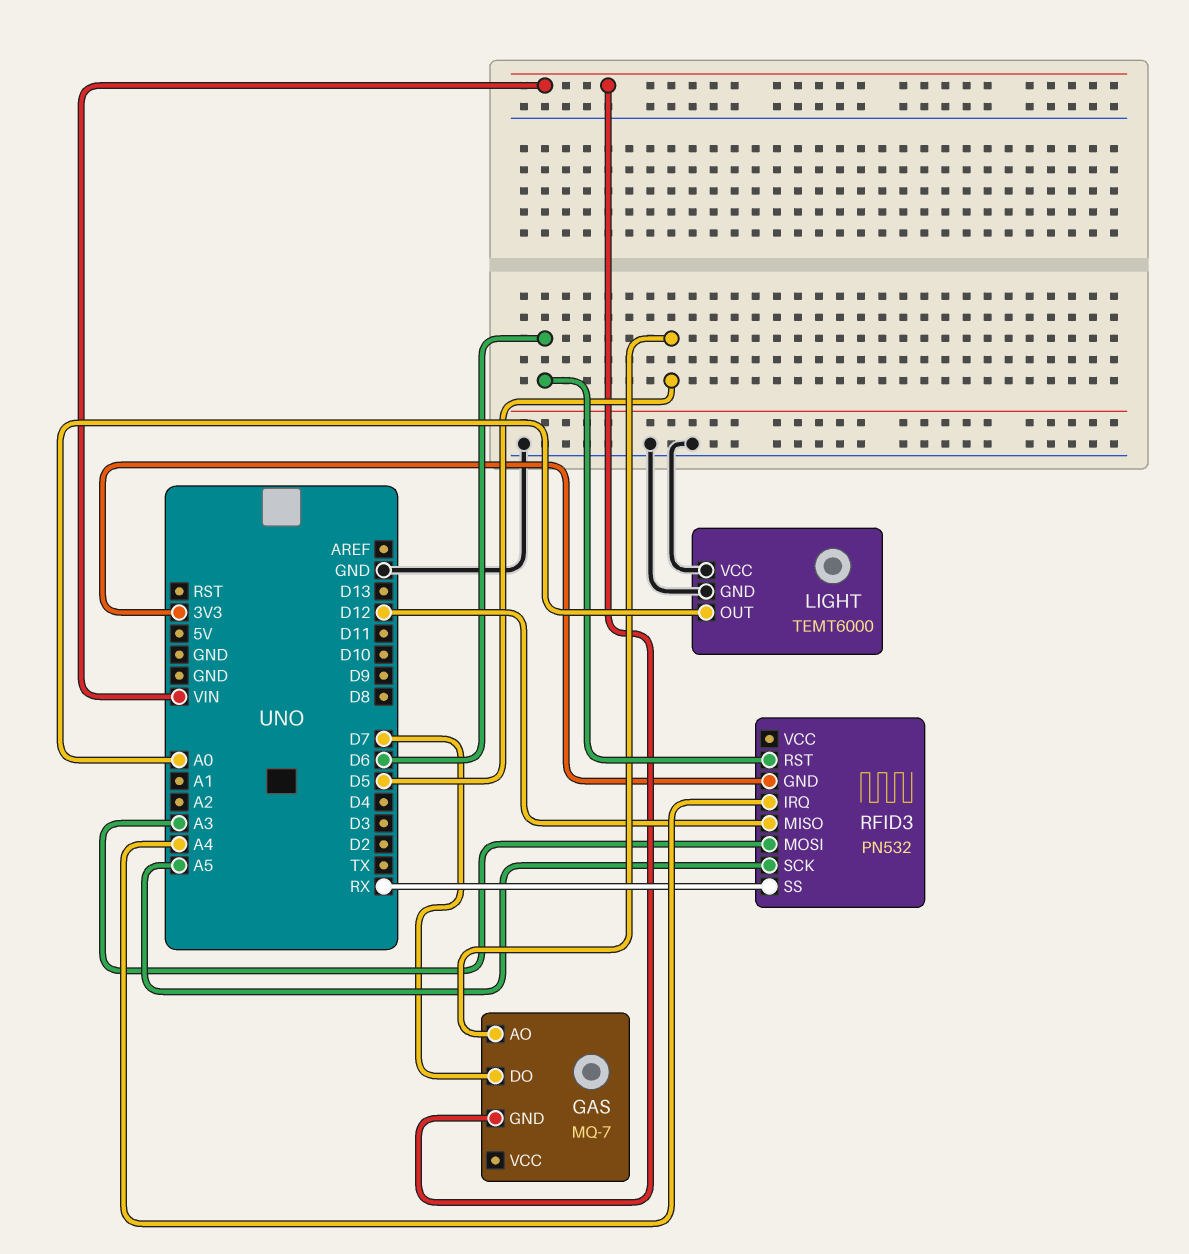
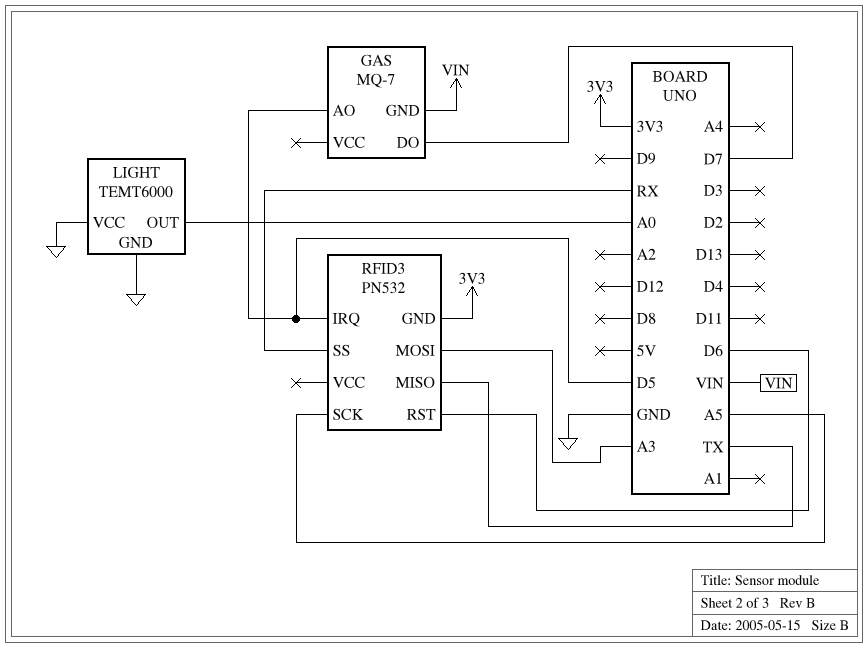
RFID3 pin IRQ: A4 -> D5
RFID3 pin MISO: D12 -> TX

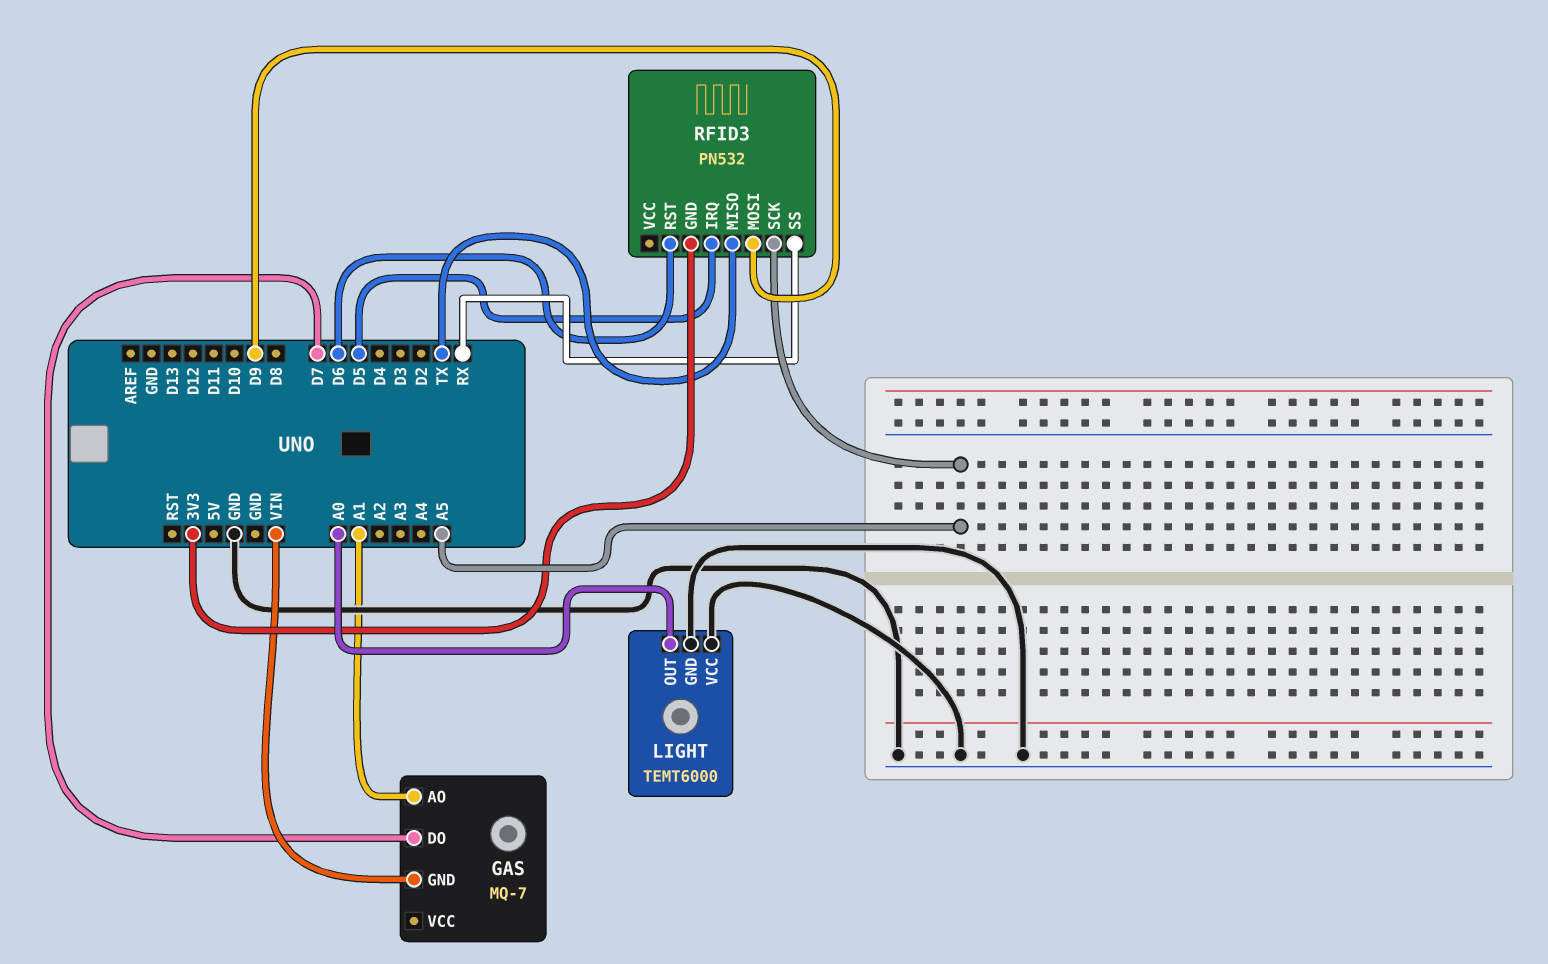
GAS pin AO: D5 -> A1
RFID3 pin MOSI: A3 -> D9

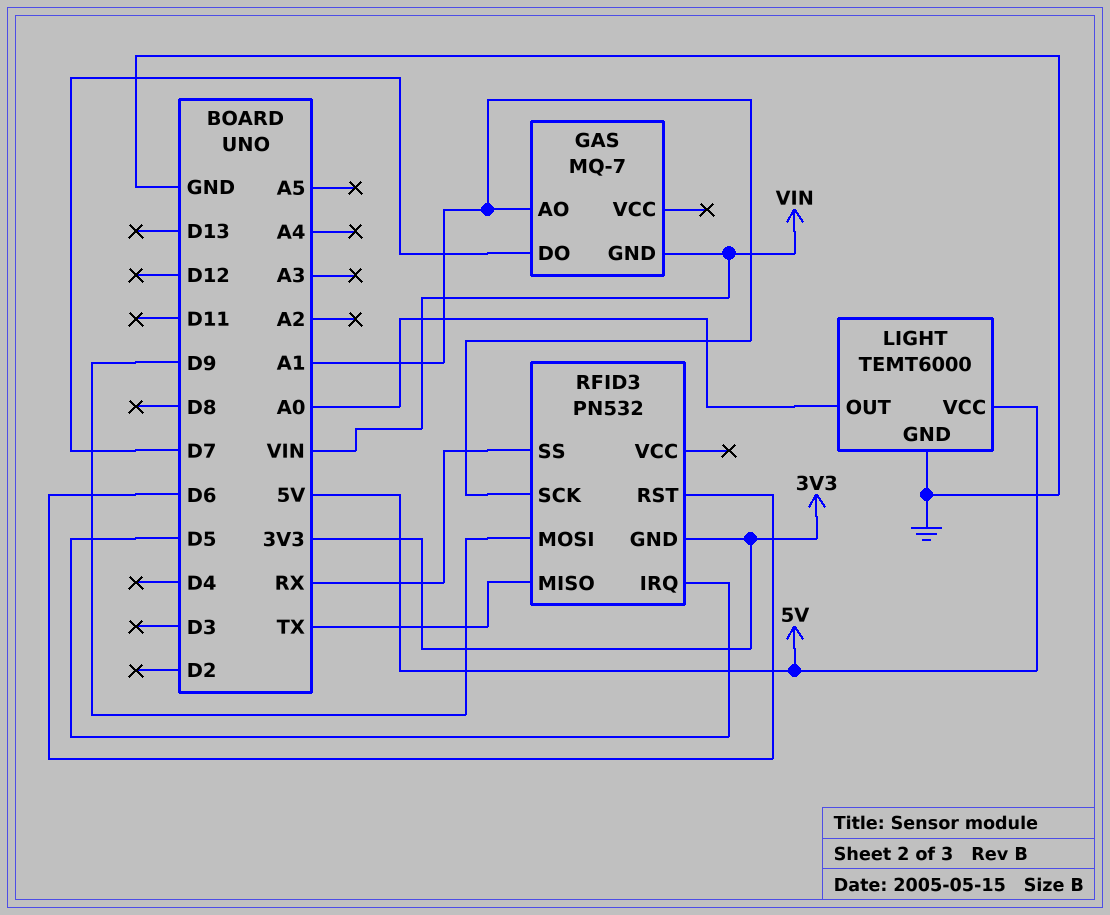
LIGHT pin VCC: GND -> 5V
RFID3 pin SCK: A5 -> A1

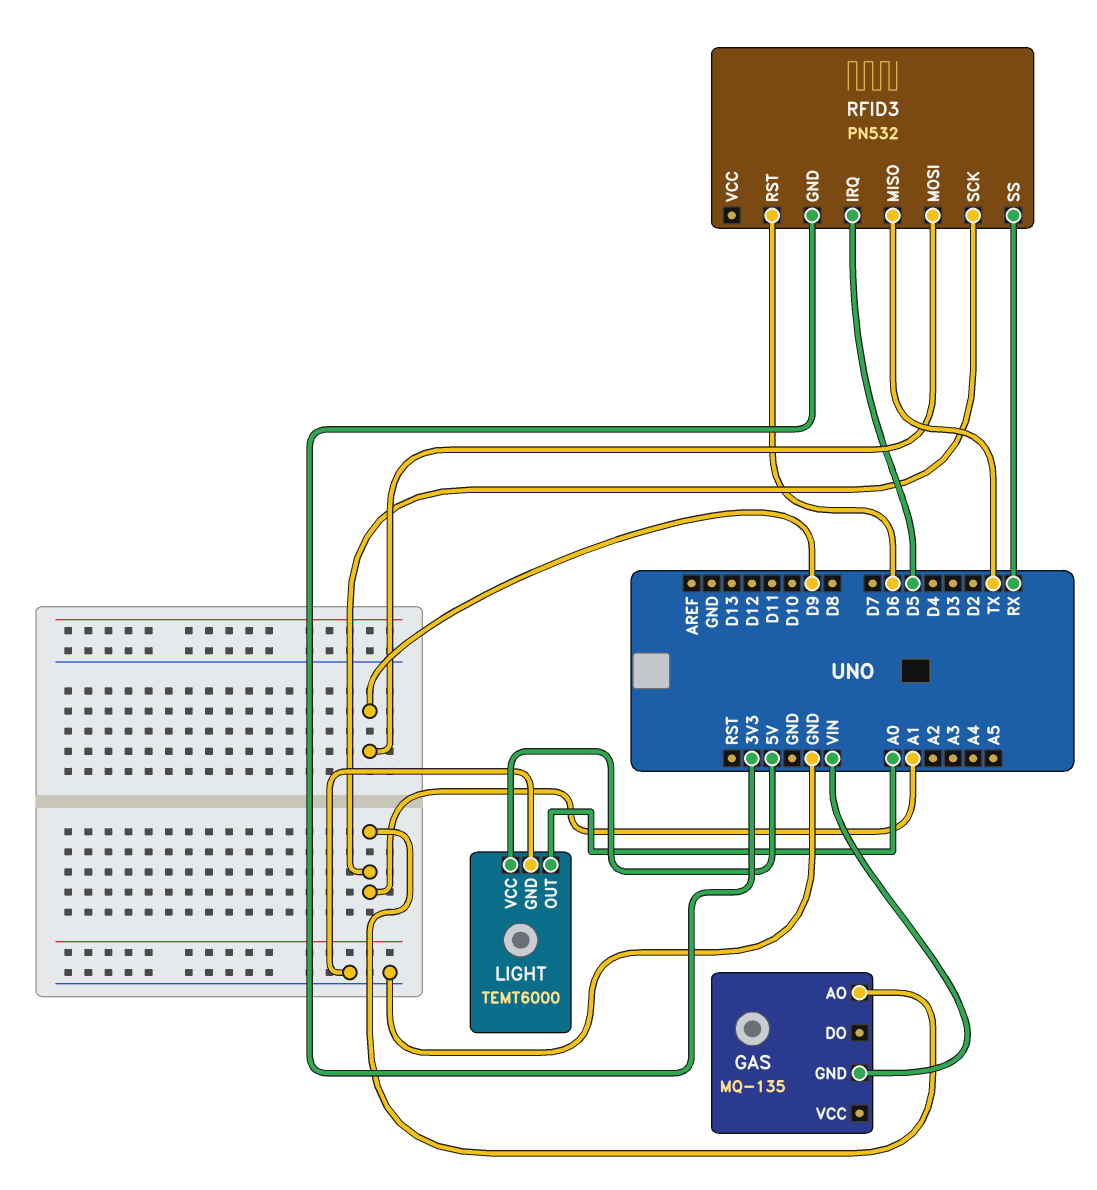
GAS: MQ-7 -> MQ-135
GAS pin DO: D7 -> none

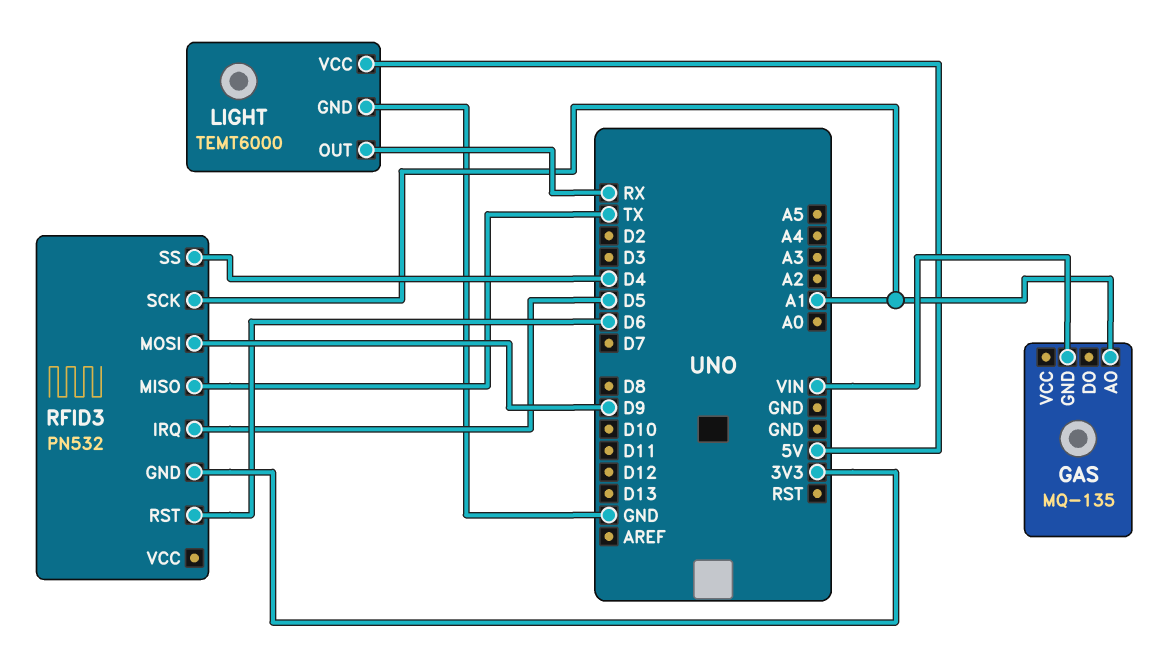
LIGHT pin OUT: A0 -> RX
RFID3 pin SS: RX -> D4

